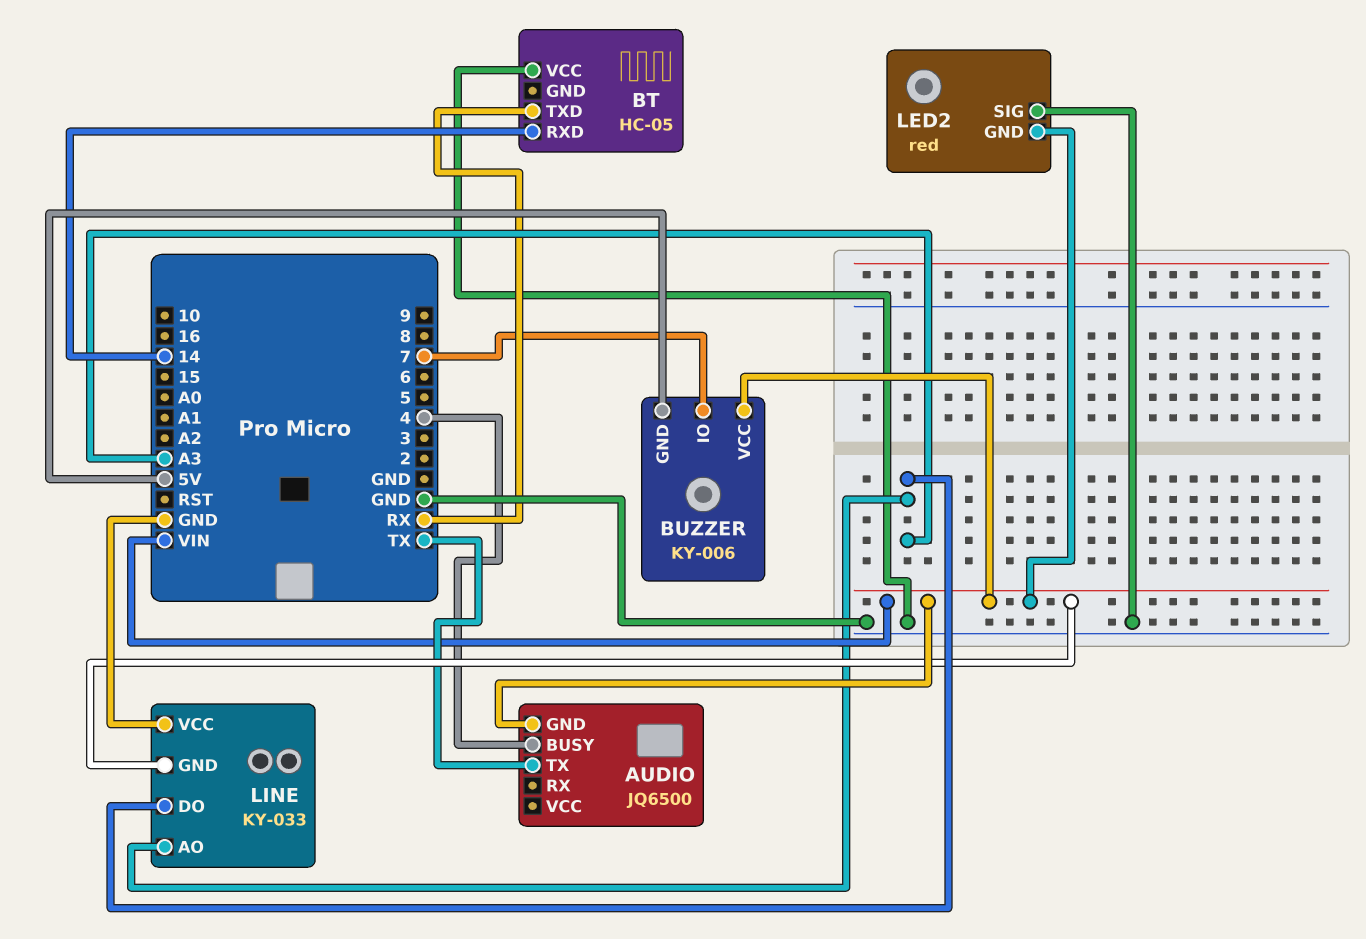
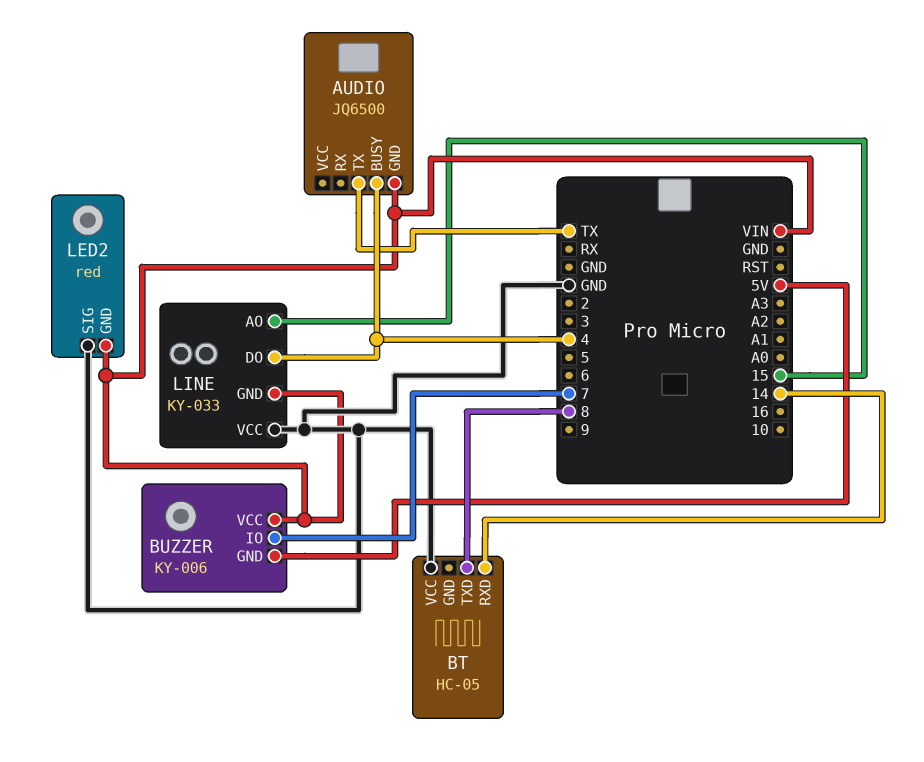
BT pin TXD: RX -> 8
LINE pin AO: A3 -> 15
LINE pin DO: A3 -> 4

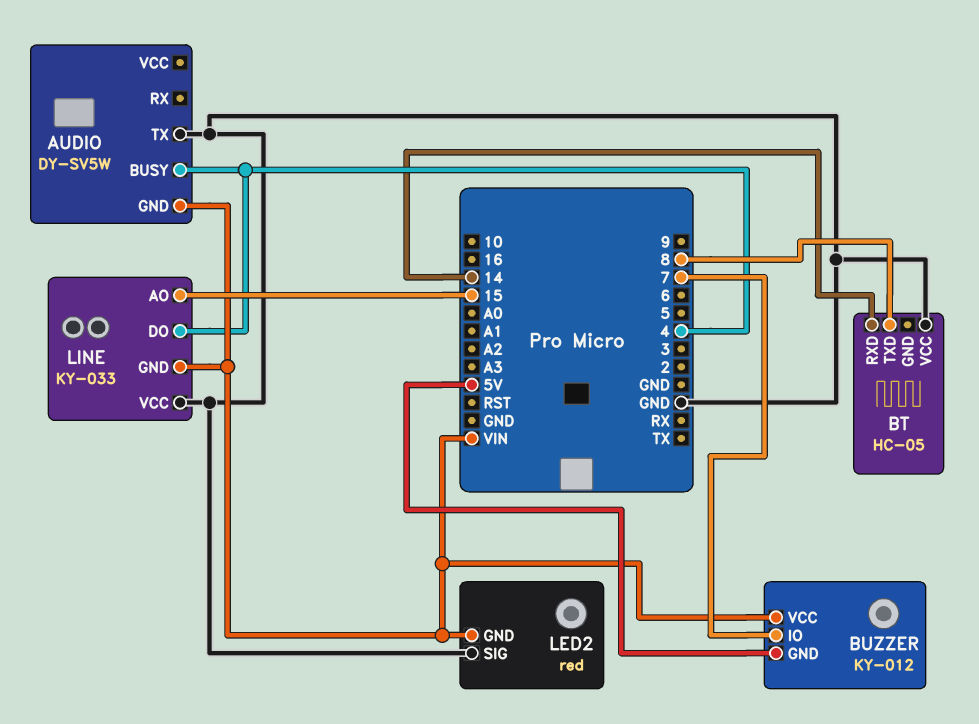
AUDIO: JQ6500 -> DY-SV5W
AUDIO pin TX: TX -> GND
BUZZER: KY-006 -> KY-012

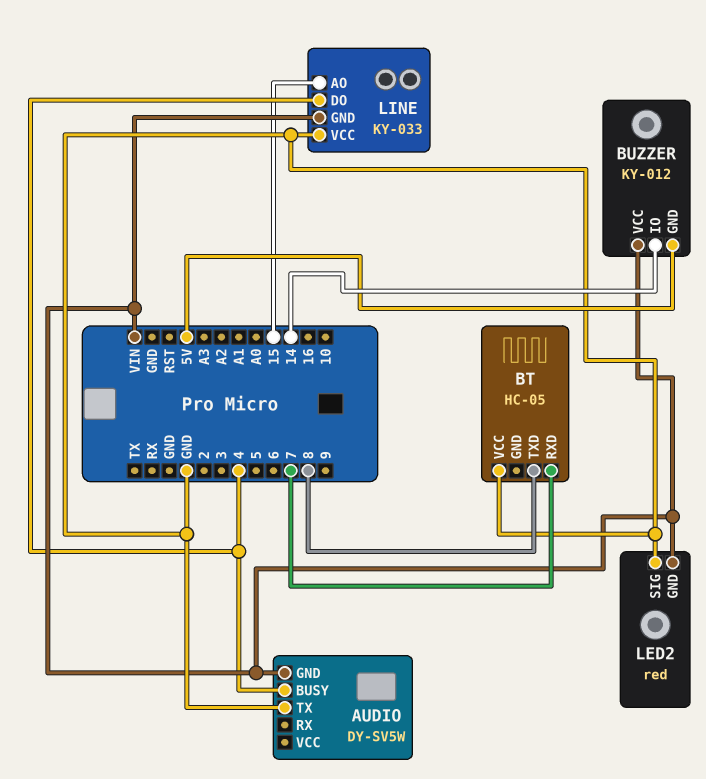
BT pin RXD: 14 -> 7
BUZZER pin IO: 7 -> 14

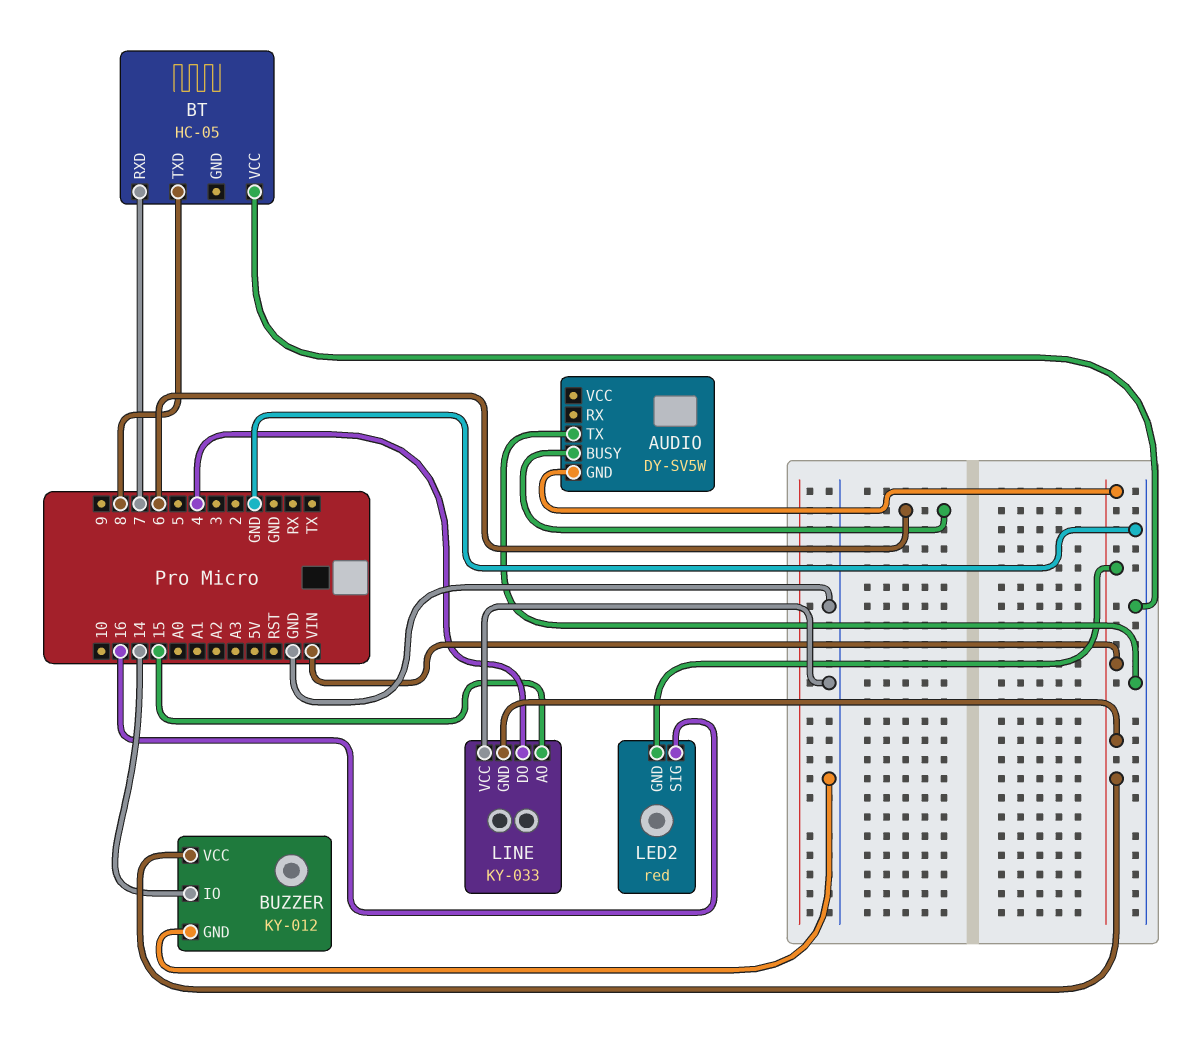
AUDIO pin BUSY: 4 -> 6
BUZZER pin GND: 5V -> GND
LED2 pin SIG: GND -> 16

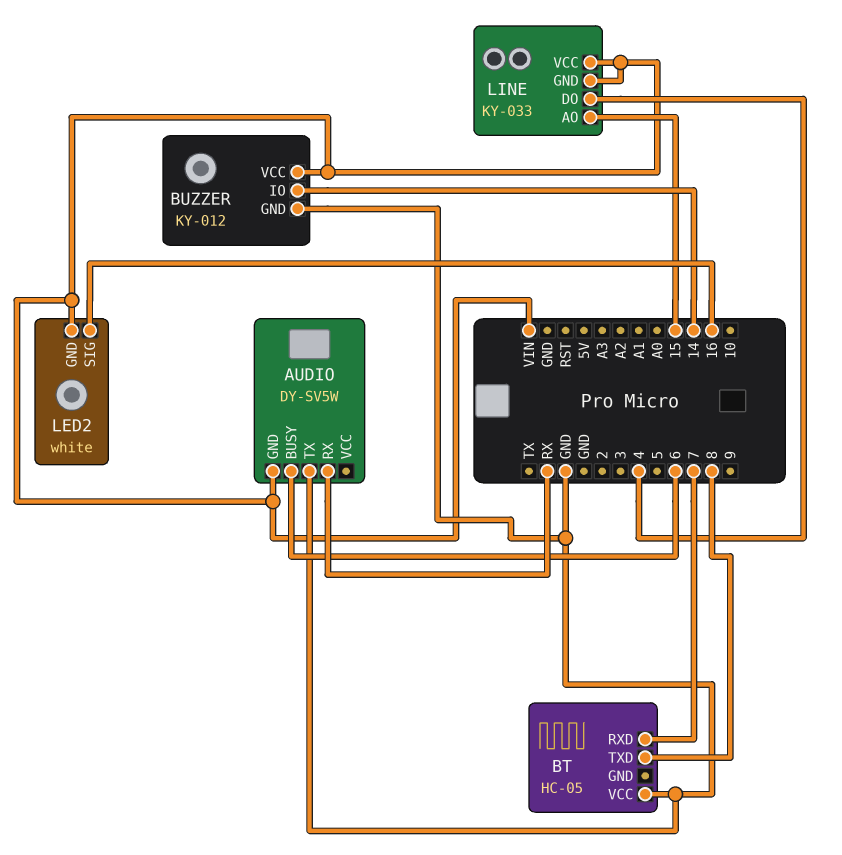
AUDIO pin RX: none -> RX
LED2: red -> white
LINE pin VCC: GND -> VIN

